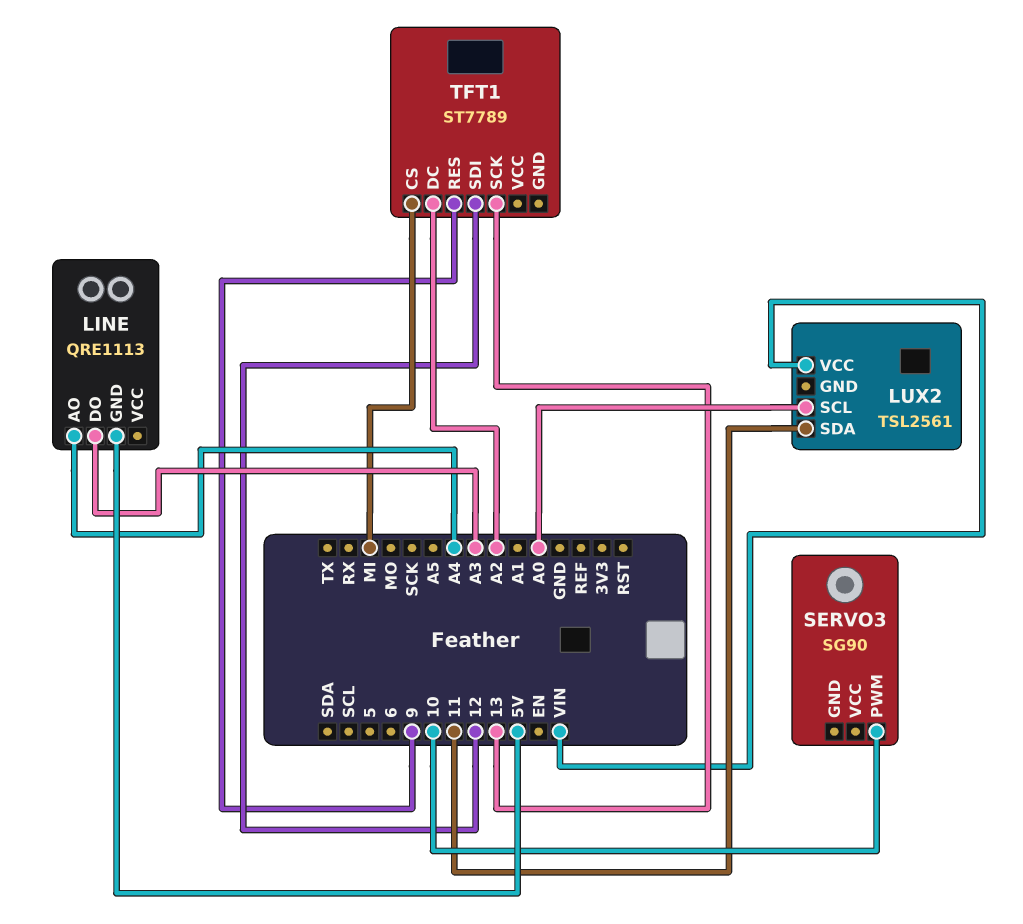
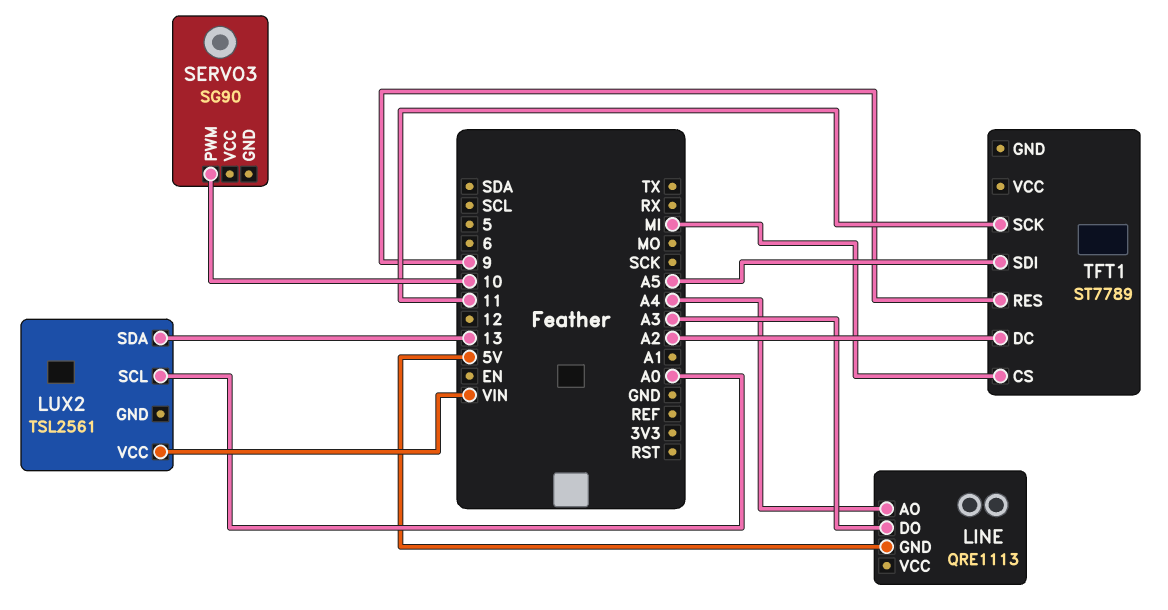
LUX2 pin SDA: 11 -> 13
TFT1 pin SCK: 13 -> 11
TFT1 pin SDI: 12 -> A5

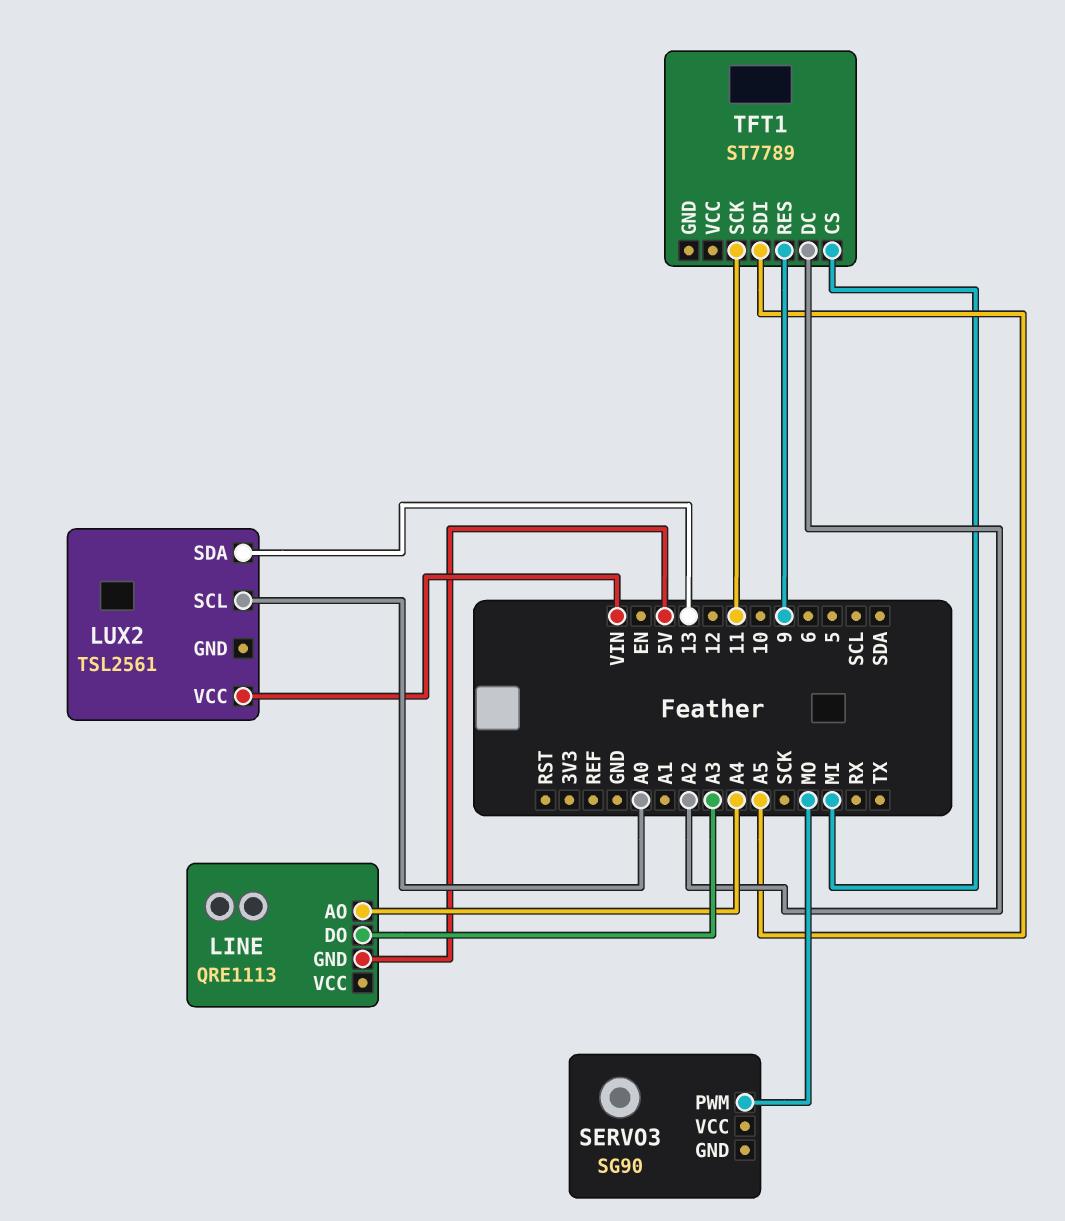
SERVO3 pin PWM: 10 -> MO

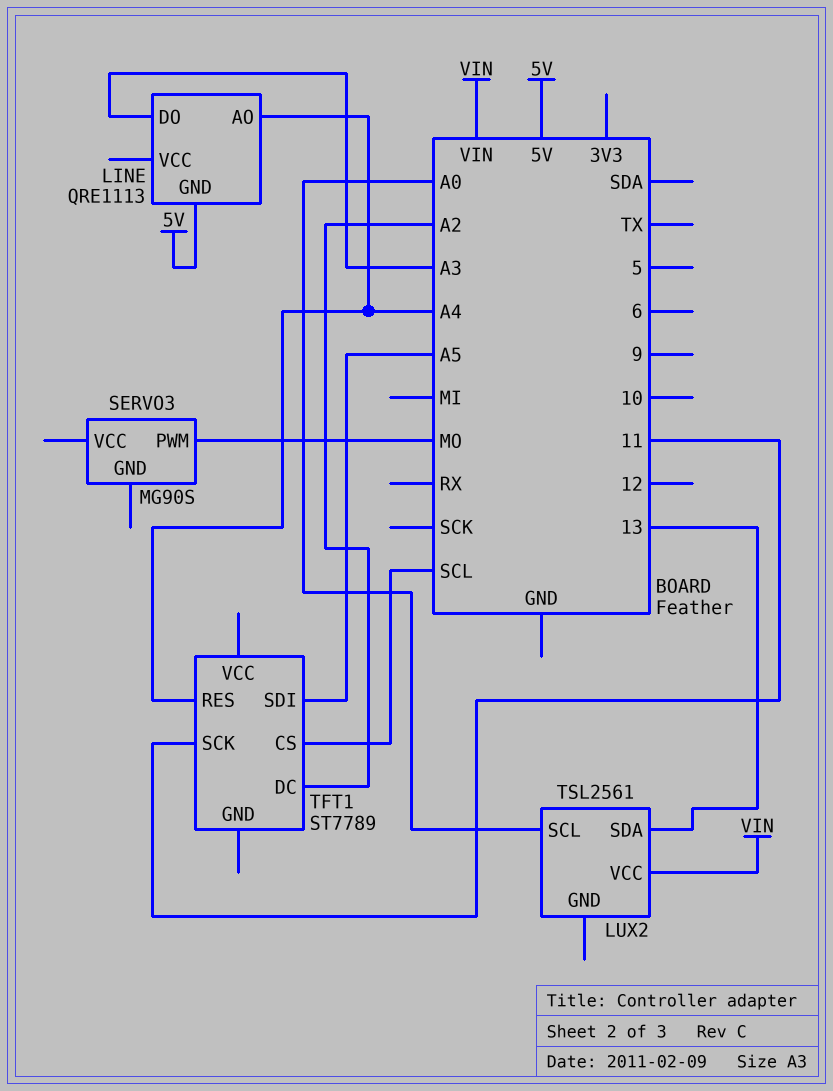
SERVO3: SG90 -> MG90S
TFT1 pin CS: MI -> SCL
TFT1 pin RES: 9 -> A4

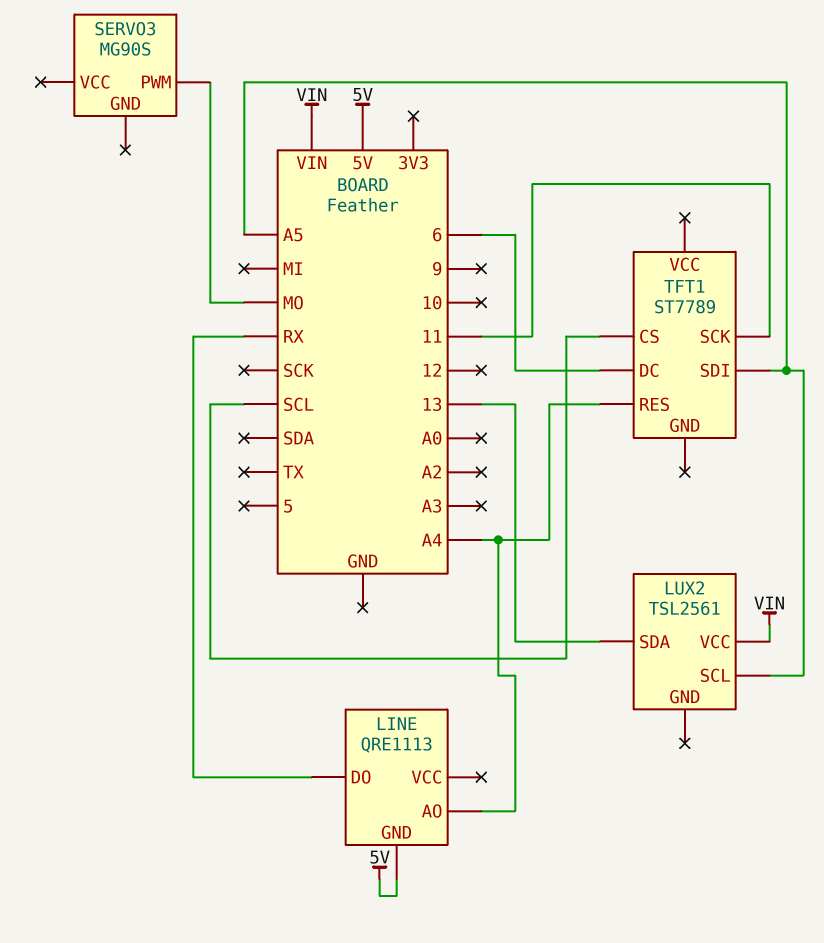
LINE pin DO: A3 -> RX
LUX2 pin SCL: A0 -> A5
TFT1 pin DC: A2 -> 6

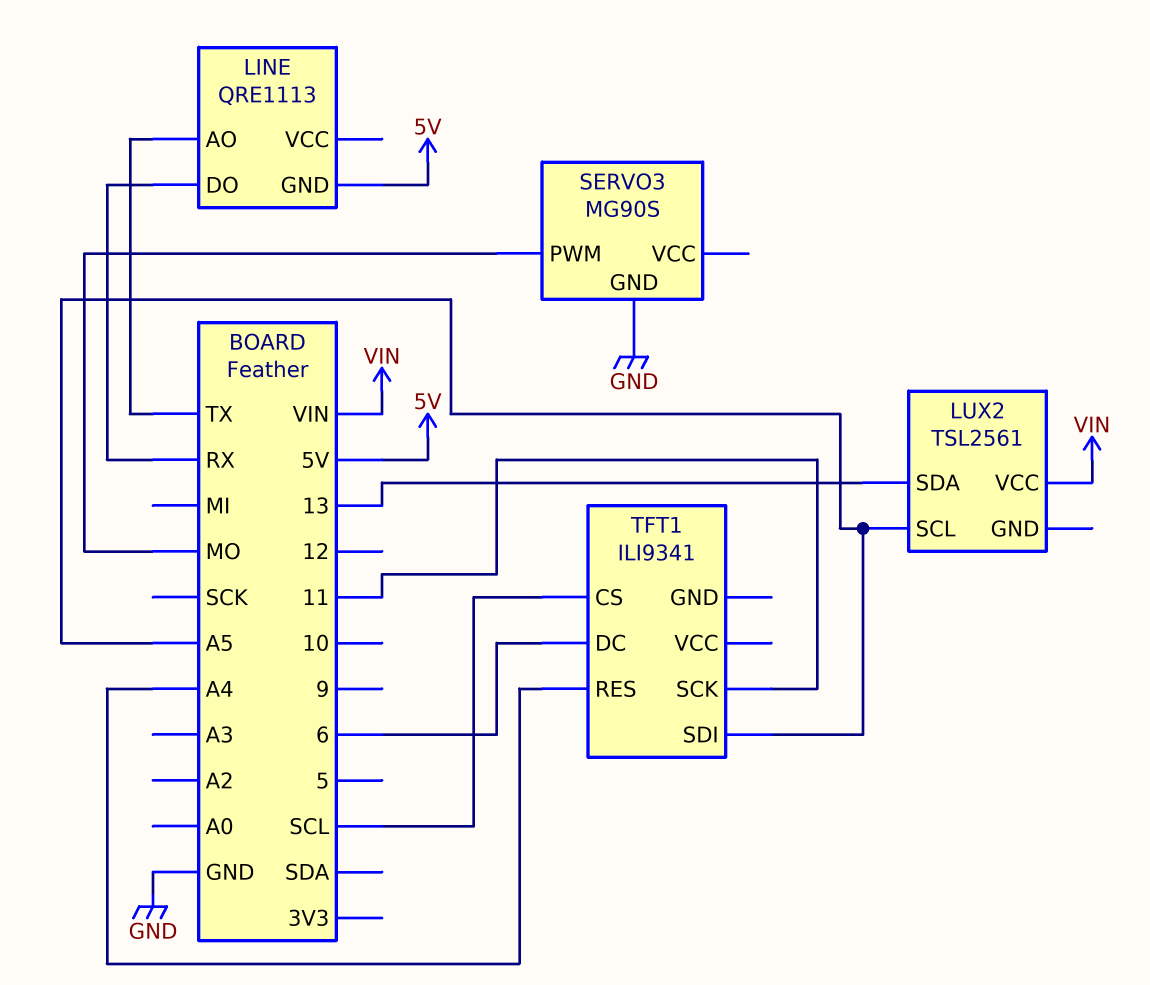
LINE pin AO: A4 -> TX
SERVO3 pin GND: none -> GND
TFT1: ST7789 -> ILI9341

